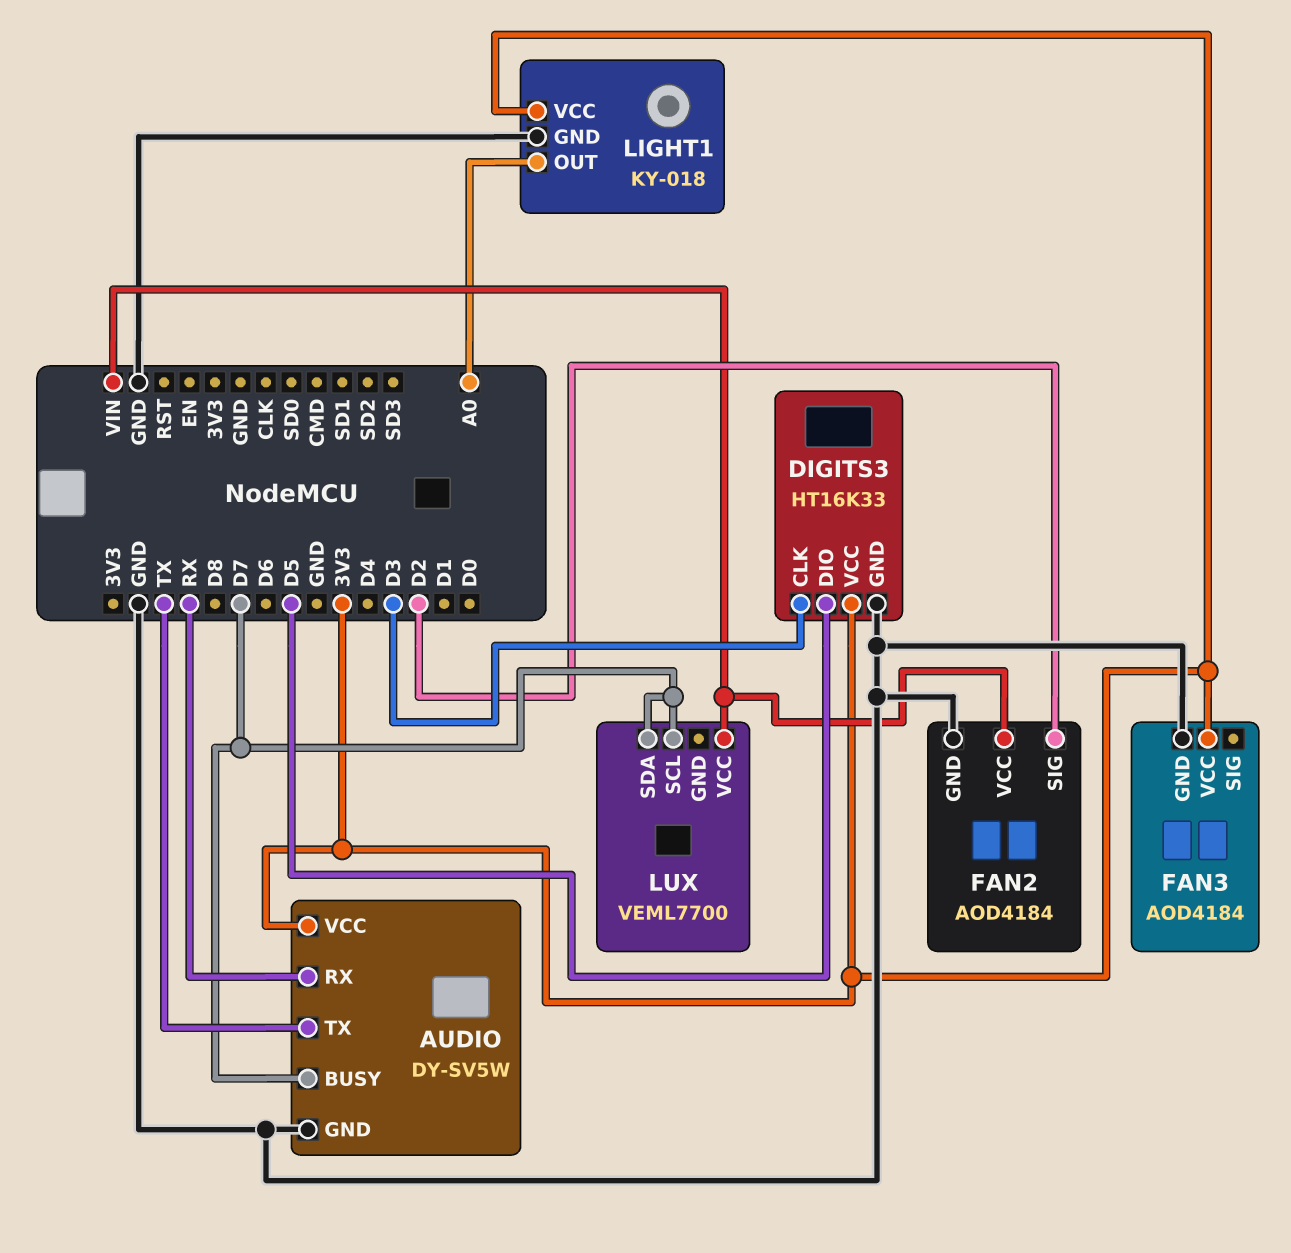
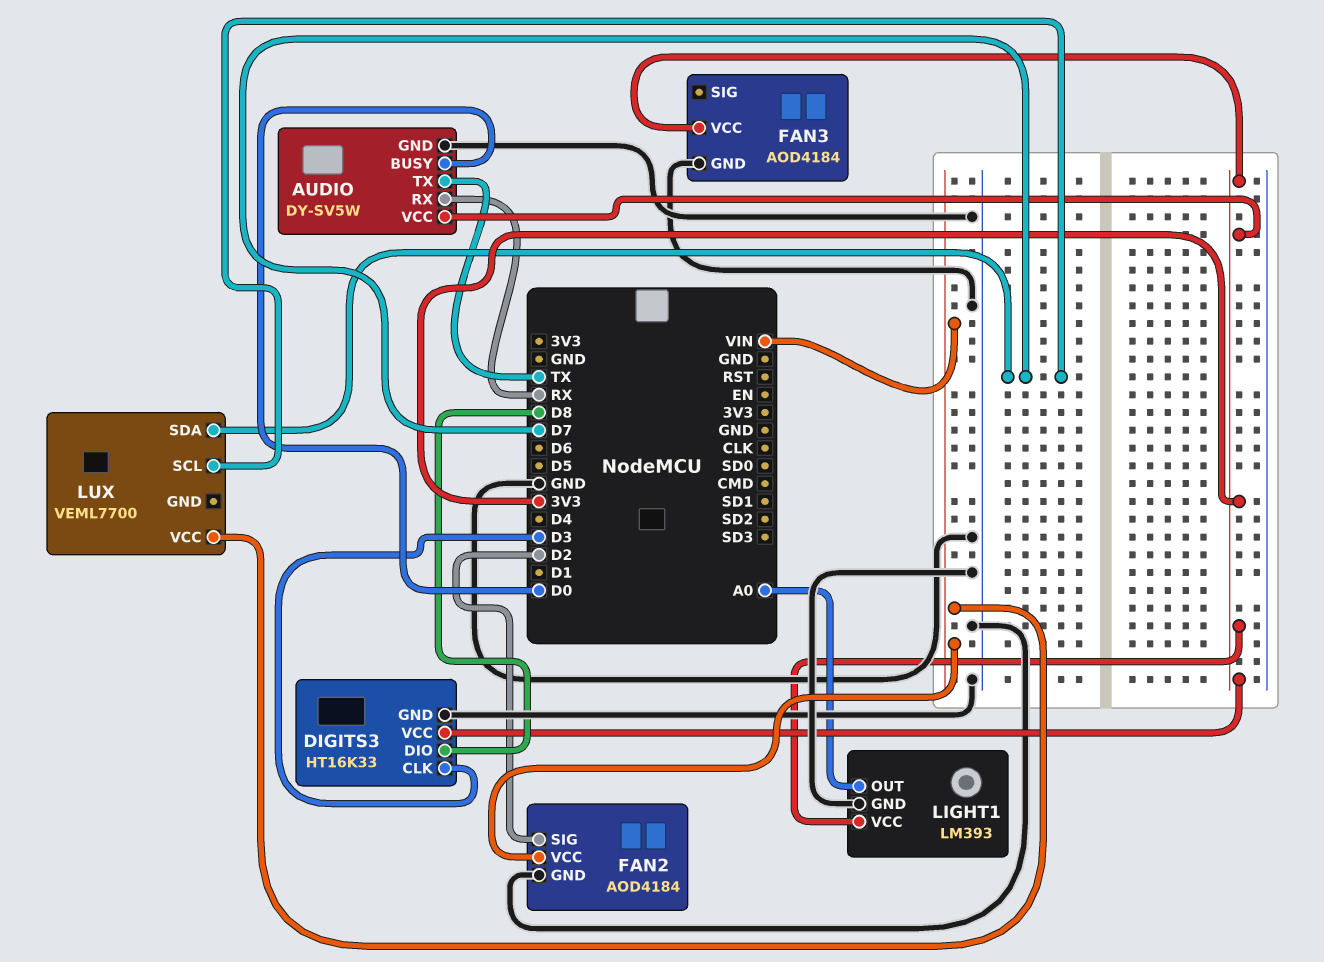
AUDIO pin BUSY: D7 -> D0
DIGITS3 pin DIO: D5 -> D8
LIGHT1: KY-018 -> LM393

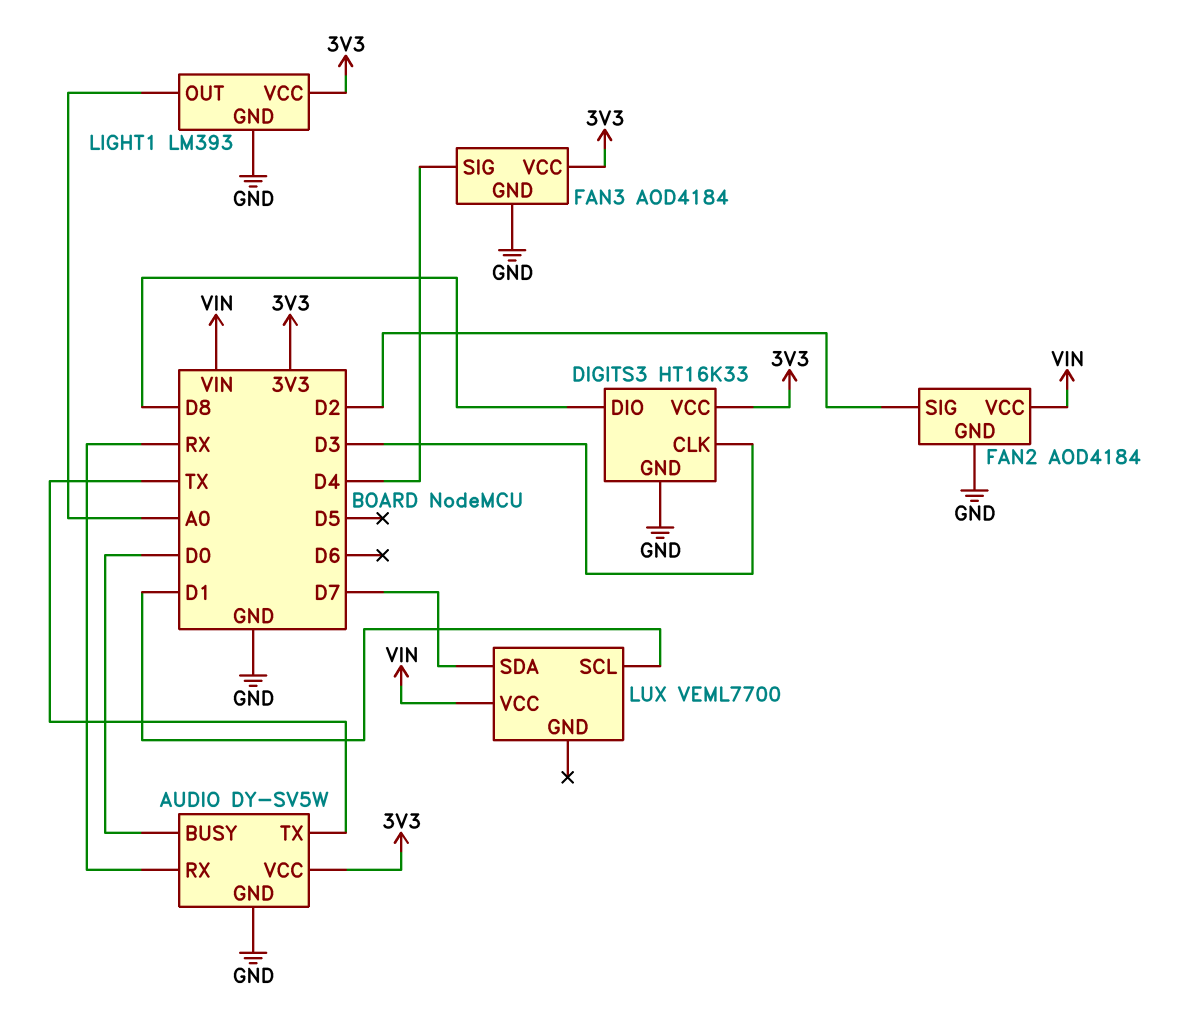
FAN3 pin SIG: none -> D4
LUX pin SCL: D7 -> D1

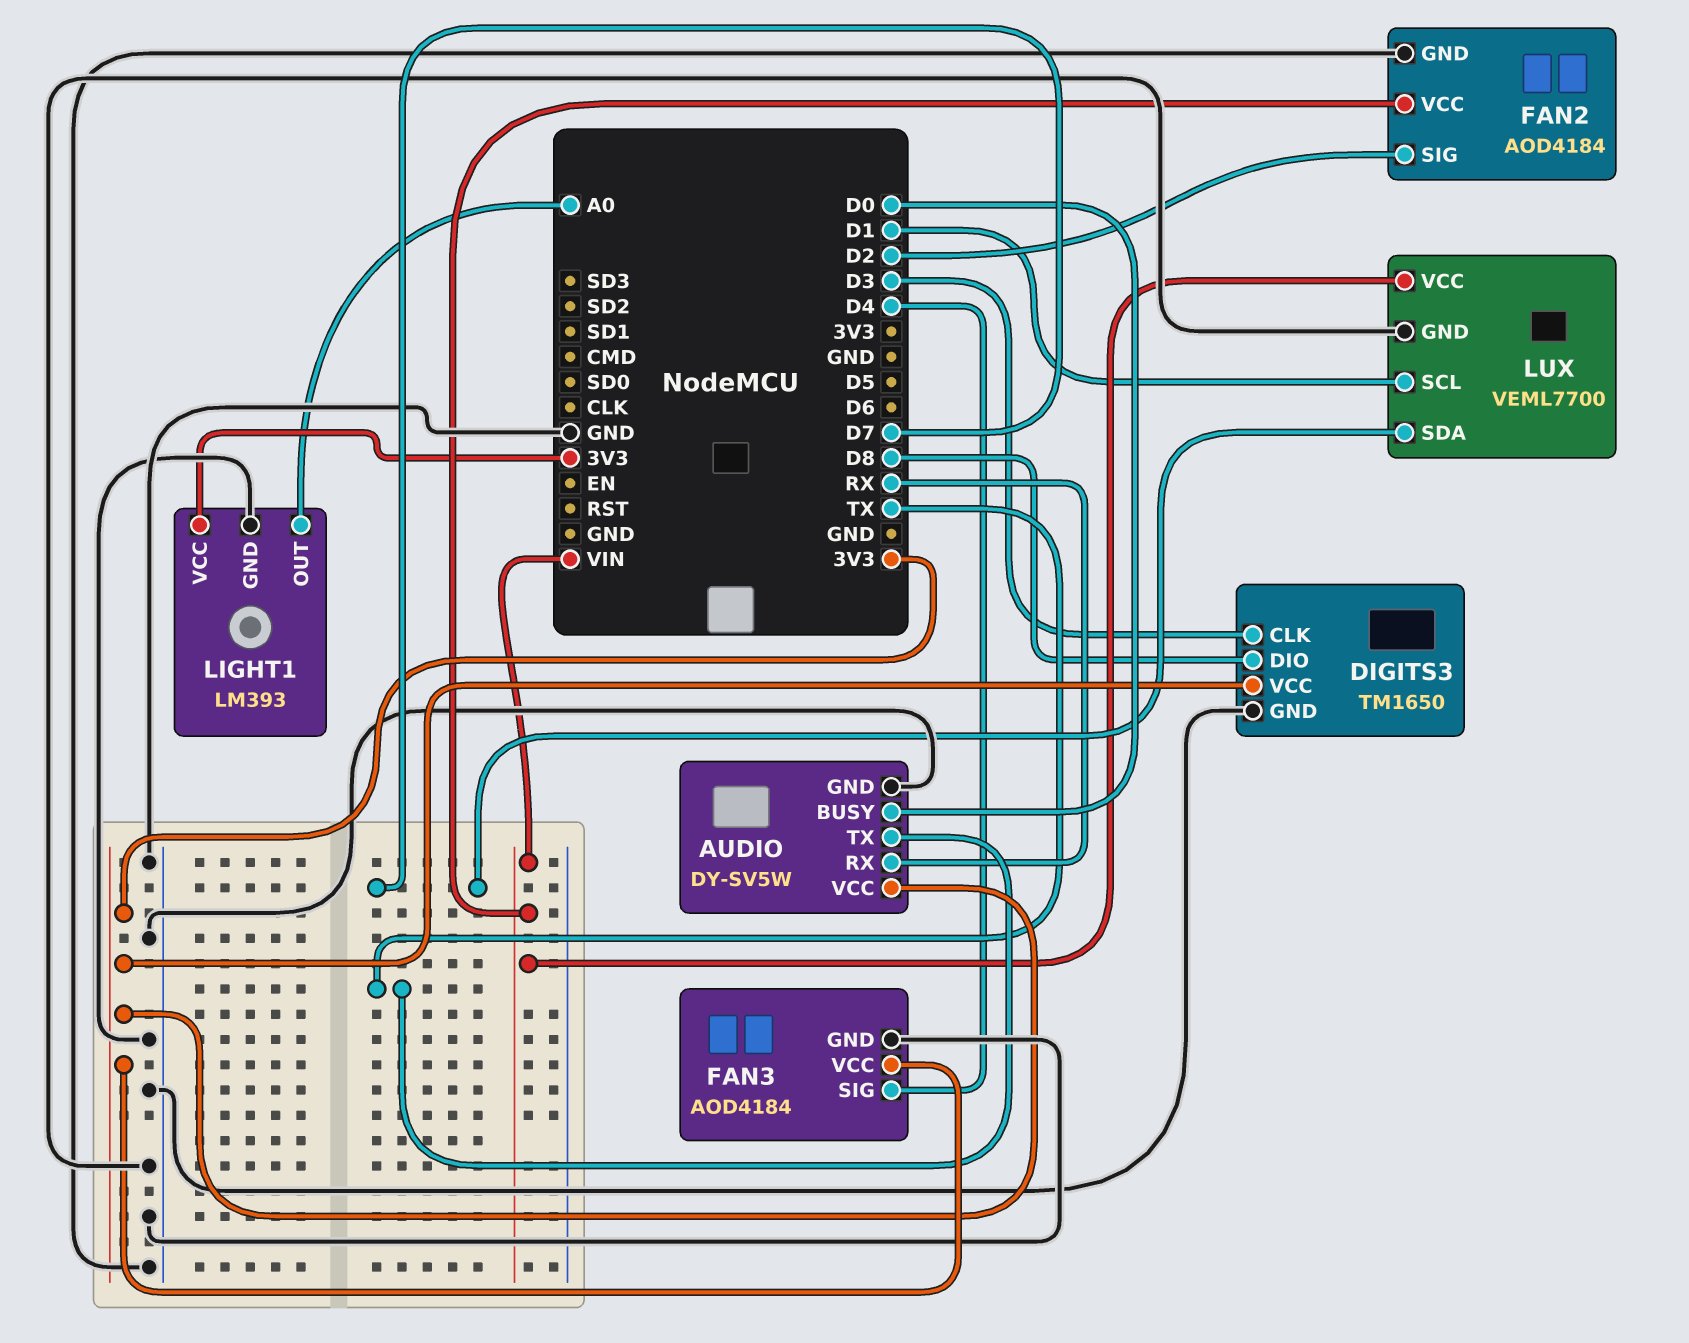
DIGITS3: HT16K33 -> TM1650
LUX pin GND: none -> GND

